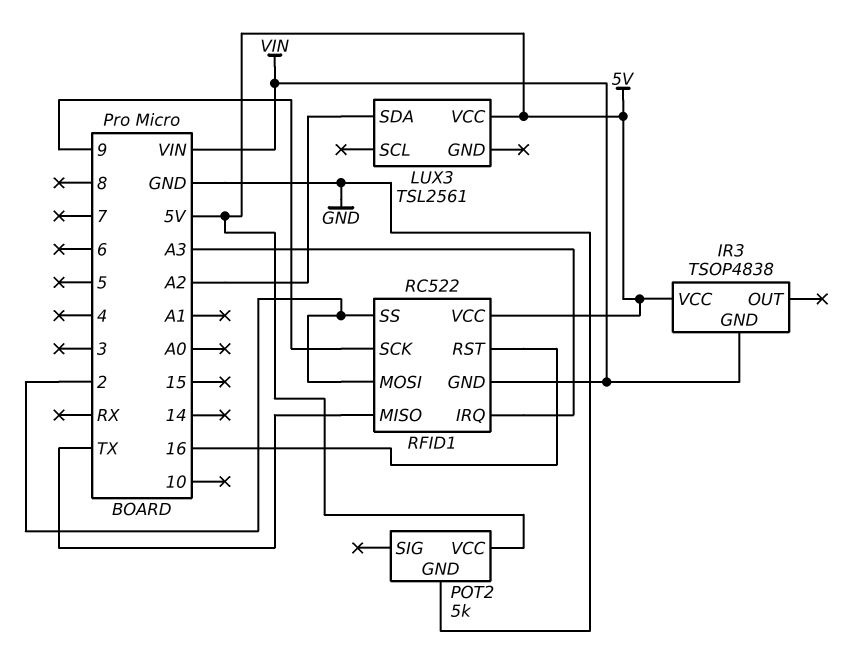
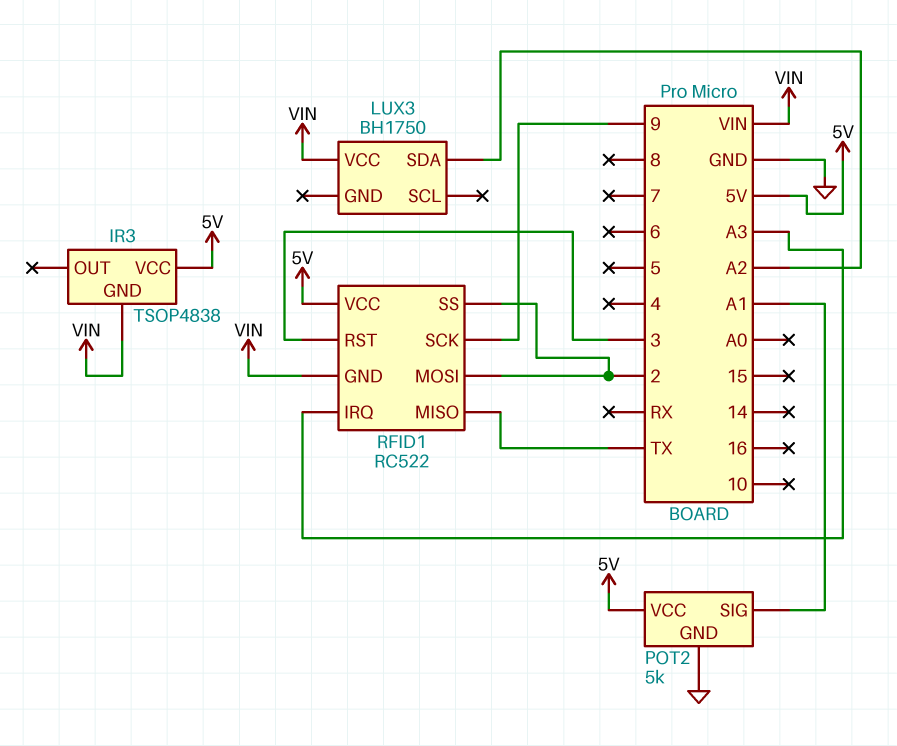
LUX3: TSL2561 -> BH1750
LUX3 pin VCC: 5V -> VIN
POT2 pin SIG: none -> A1
RFID1 pin RST: 16 -> 3

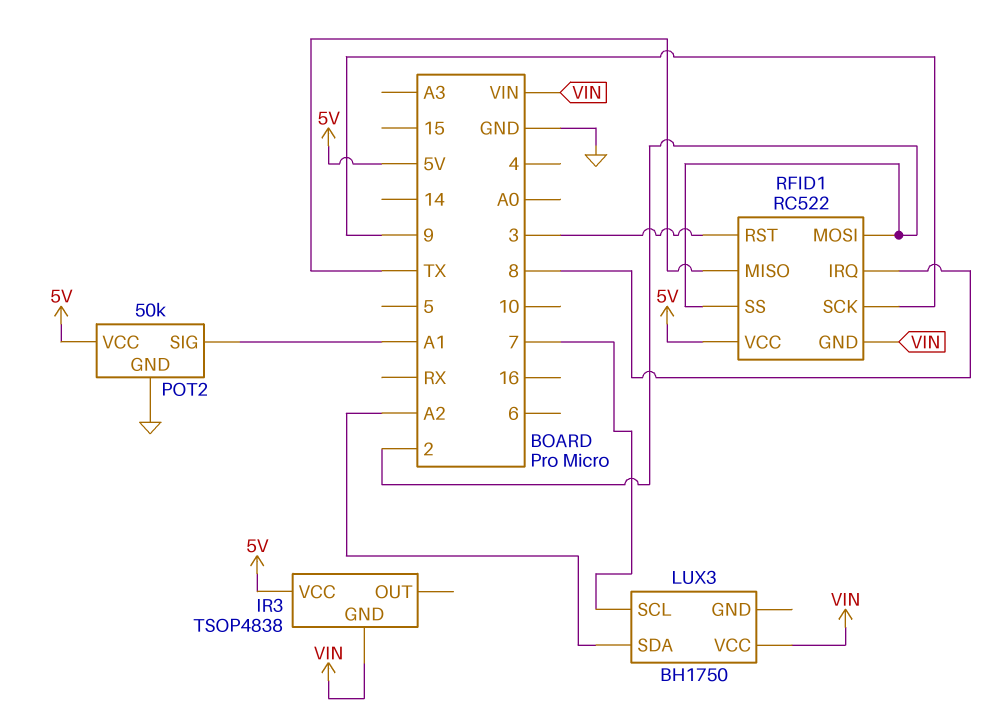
LUX3 pin SCL: none -> 7
POT2: 5k -> 50k
RFID1 pin IRQ: A3 -> 8

